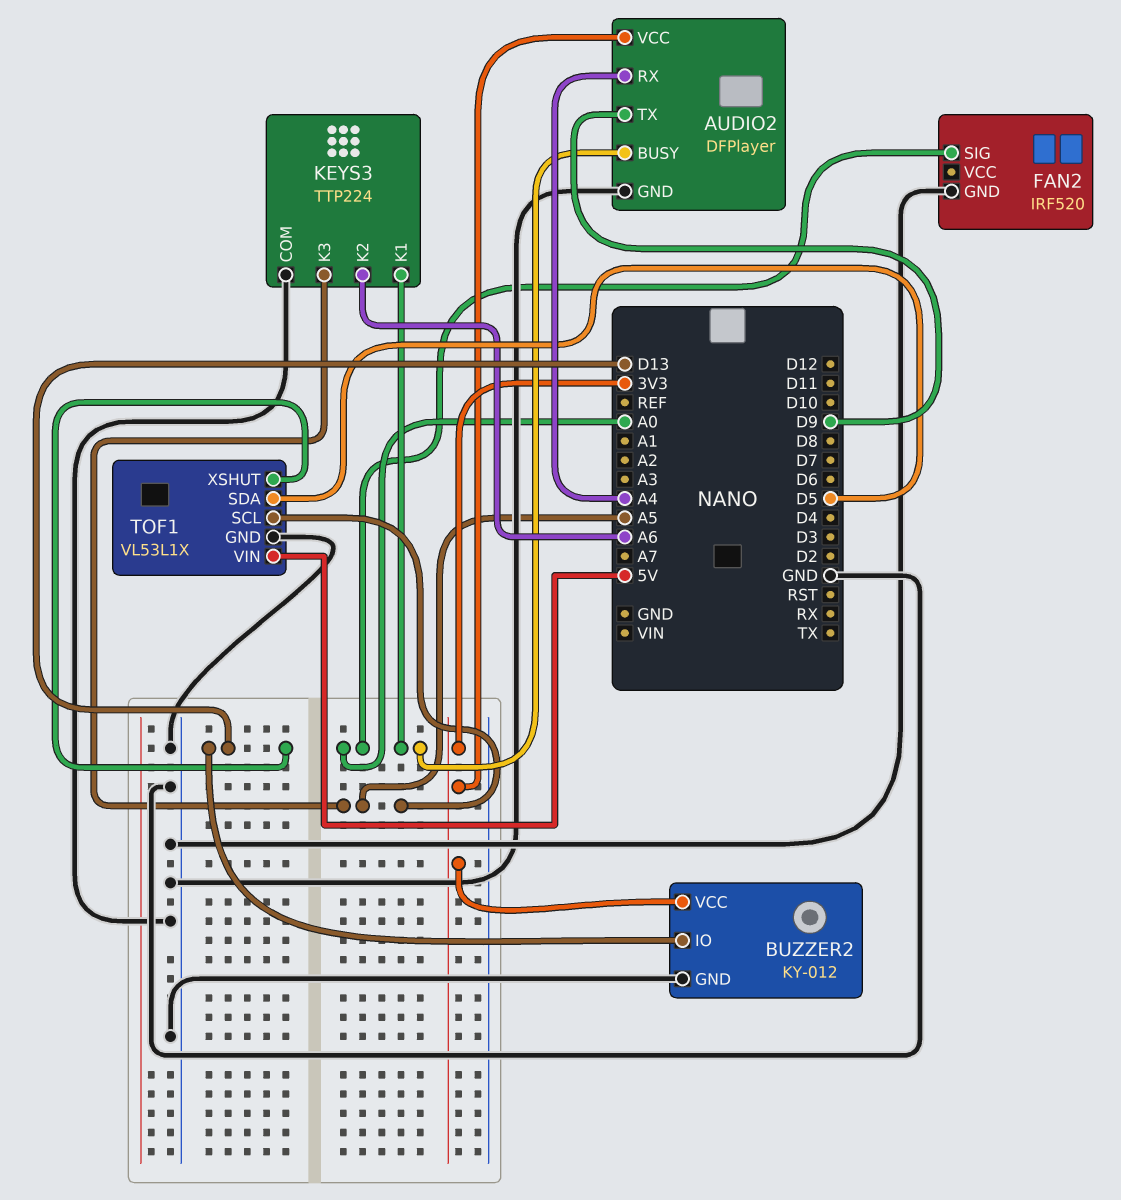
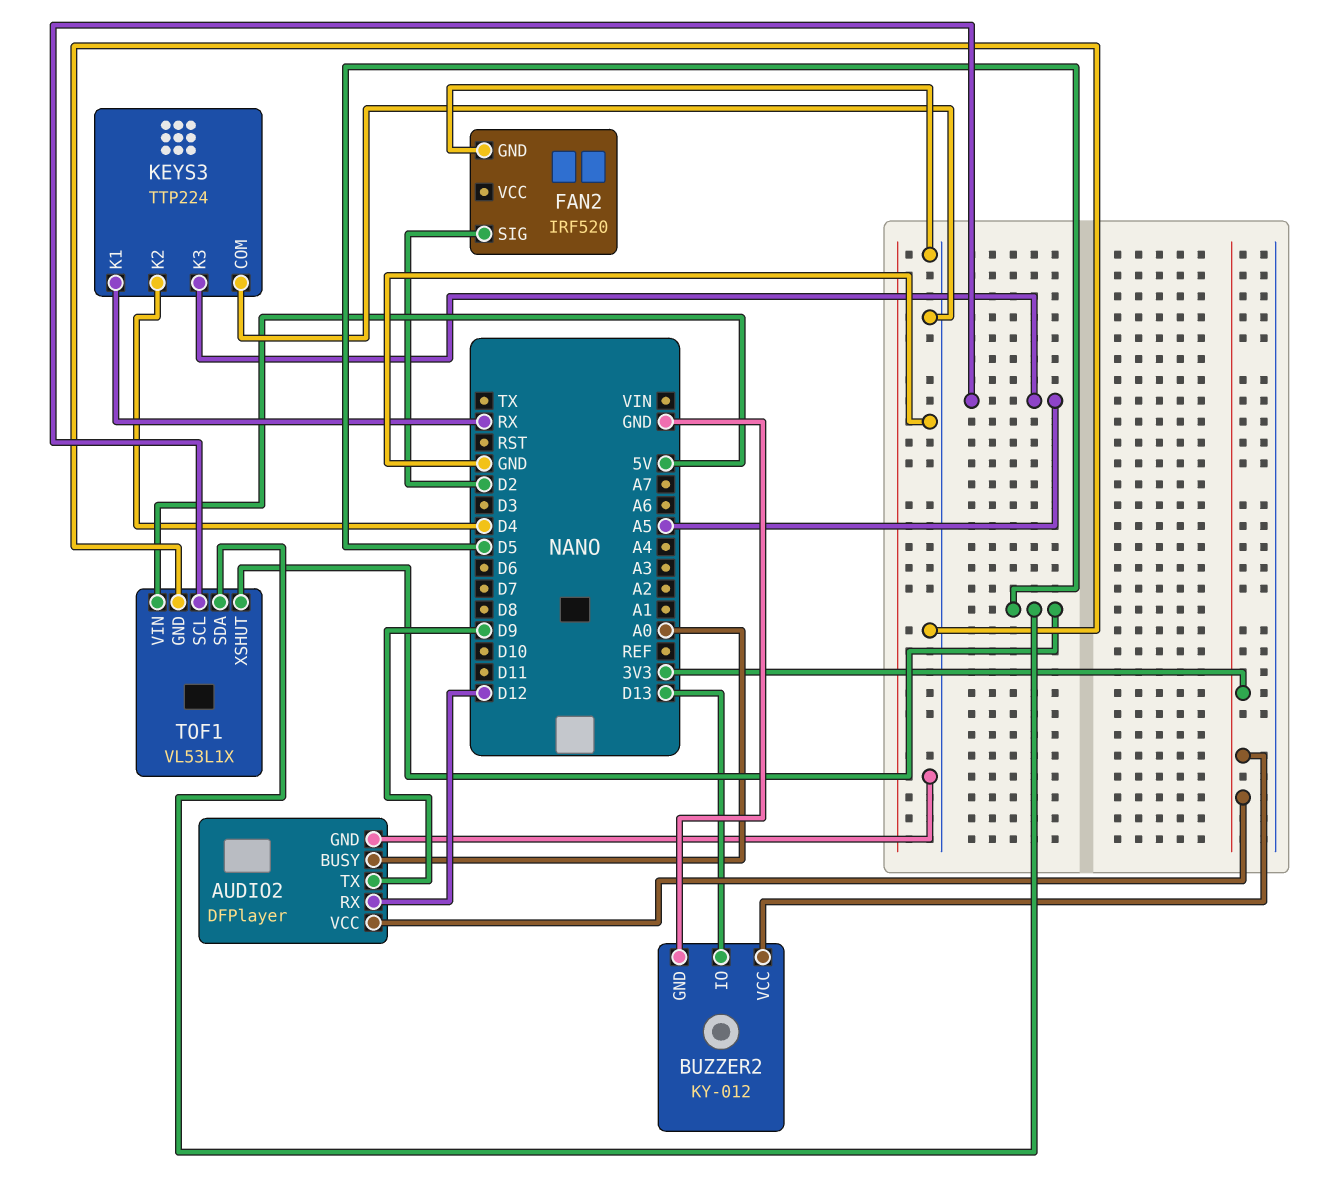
AUDIO2 pin RX: A4 -> D12
FAN2 pin SIG: A0 -> D2
KEYS3 pin K1: A0 -> RX
KEYS3 pin K2: A6 -> D4
TOF1 pin XSHUT: D13 -> D5

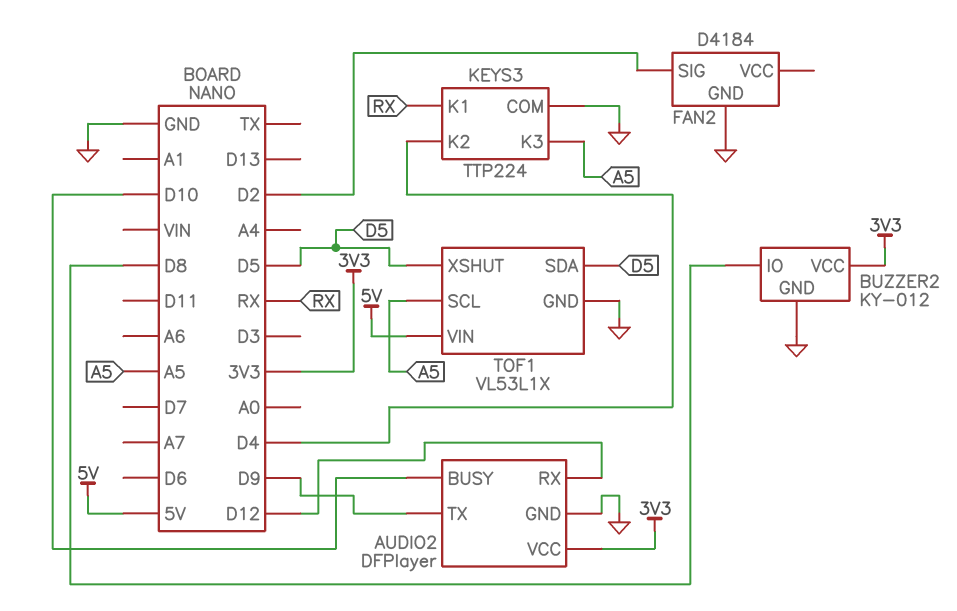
AUDIO2 pin BUSY: A0 -> D10
BUZZER2 pin IO: D13 -> D8
FAN2: IRF520 -> D4184

